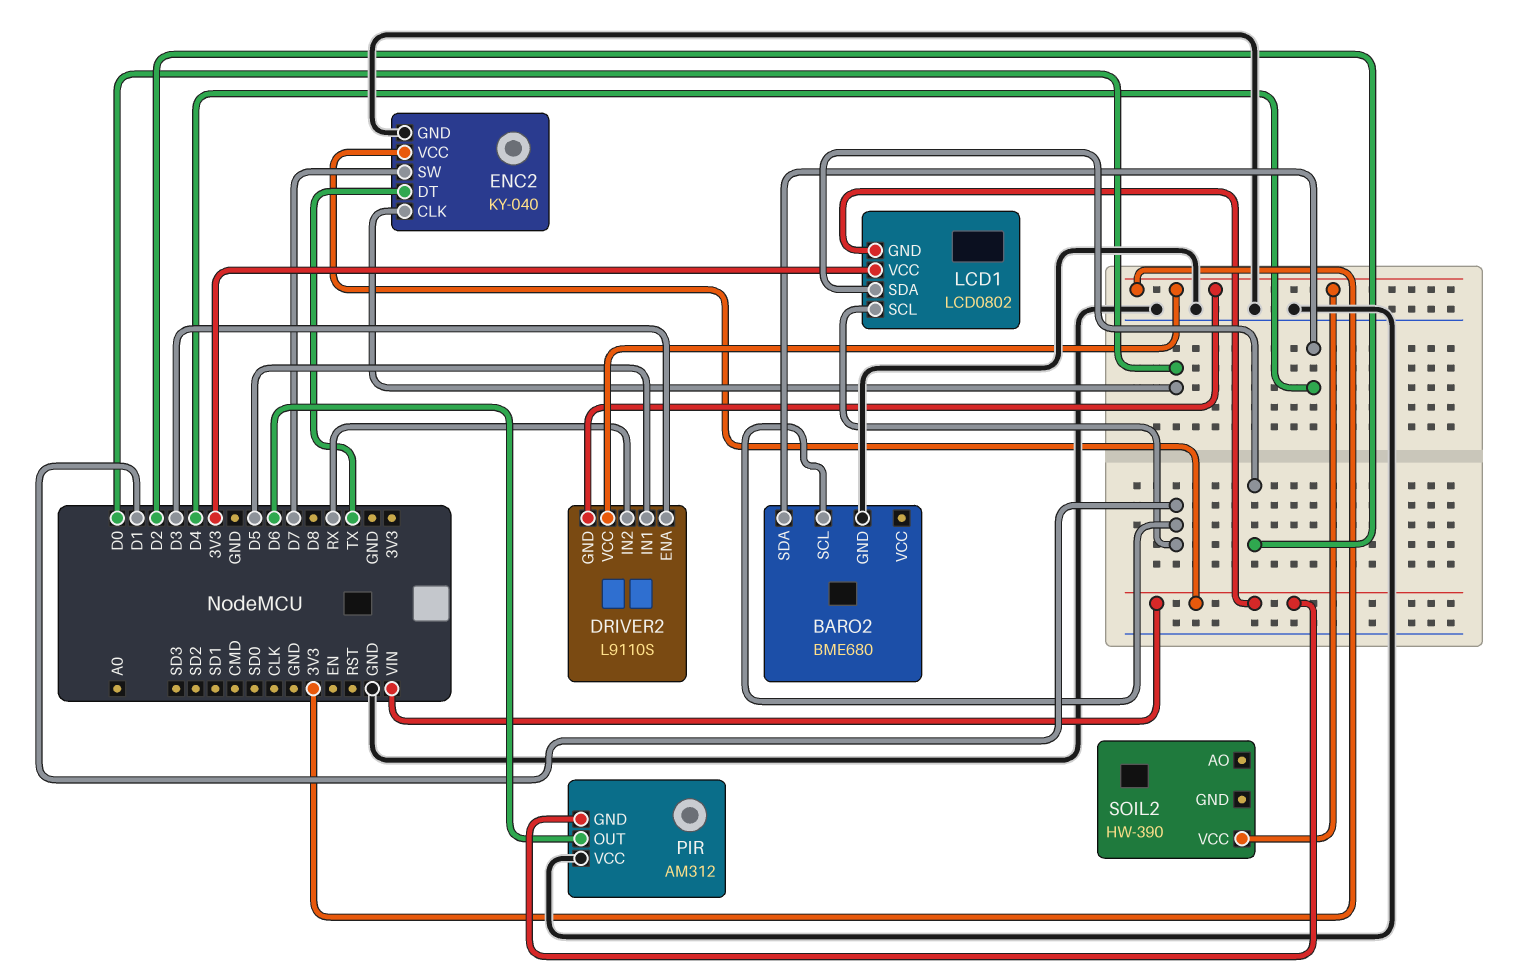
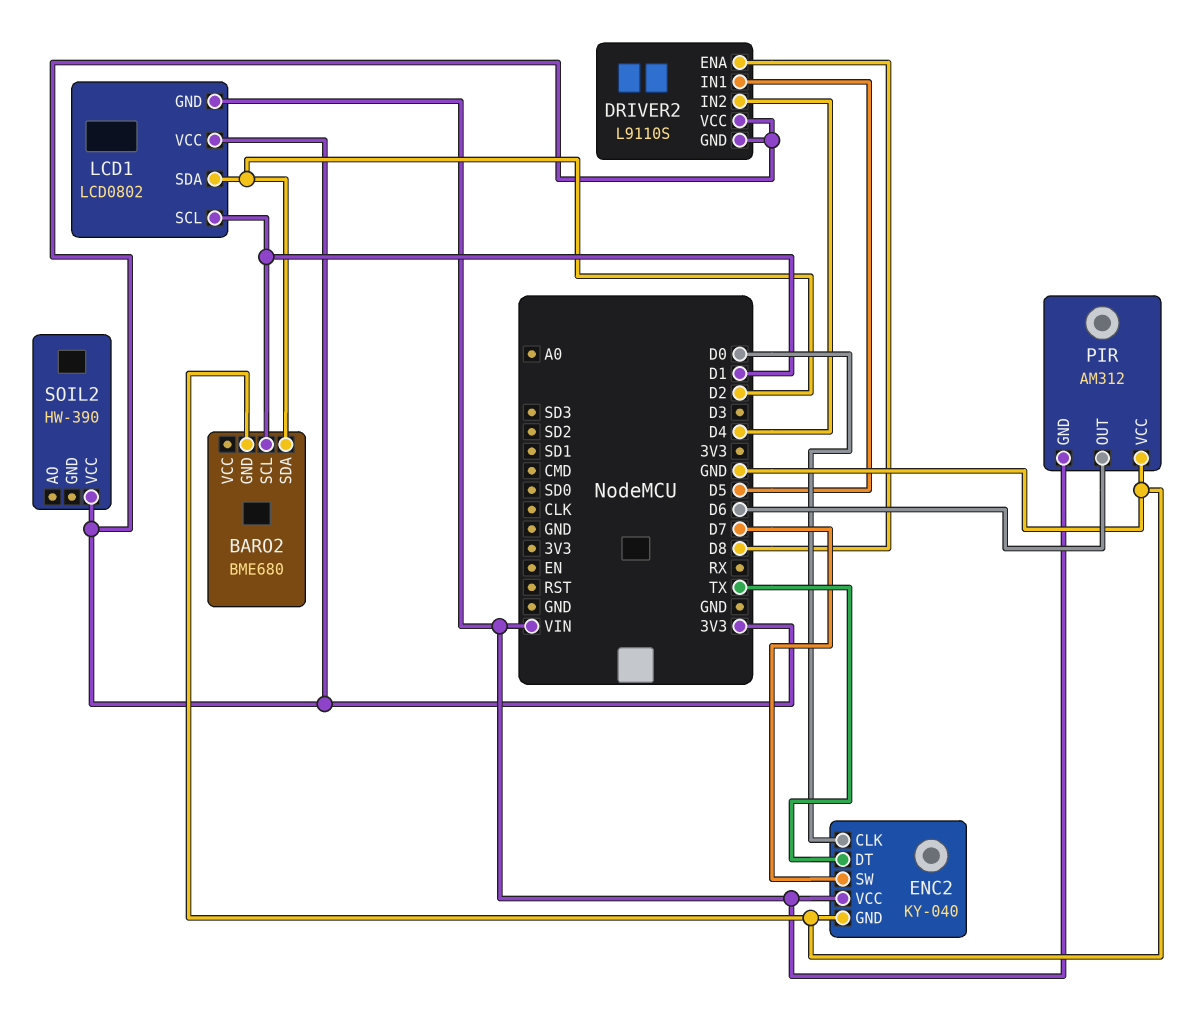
BARO2 pin SDA: D4 -> D2
DRIVER2 pin ENA: D3 -> D8
DRIVER2 pin IN2: RX -> D4

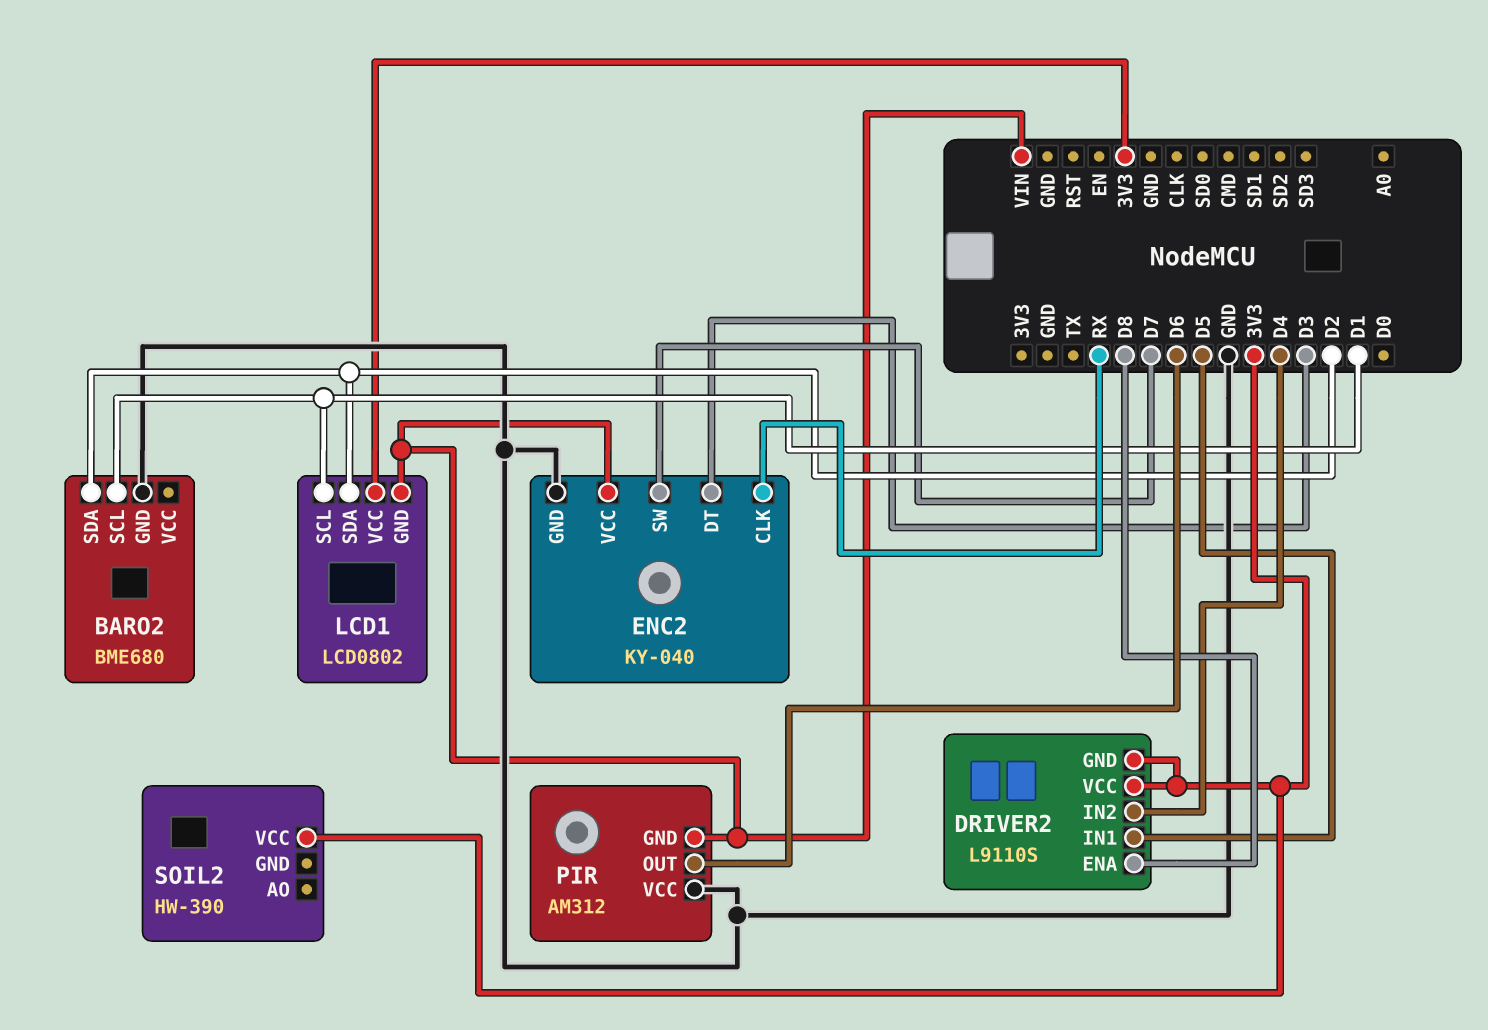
ENC2 pin CLK: D0 -> RX
ENC2 pin DT: TX -> D3

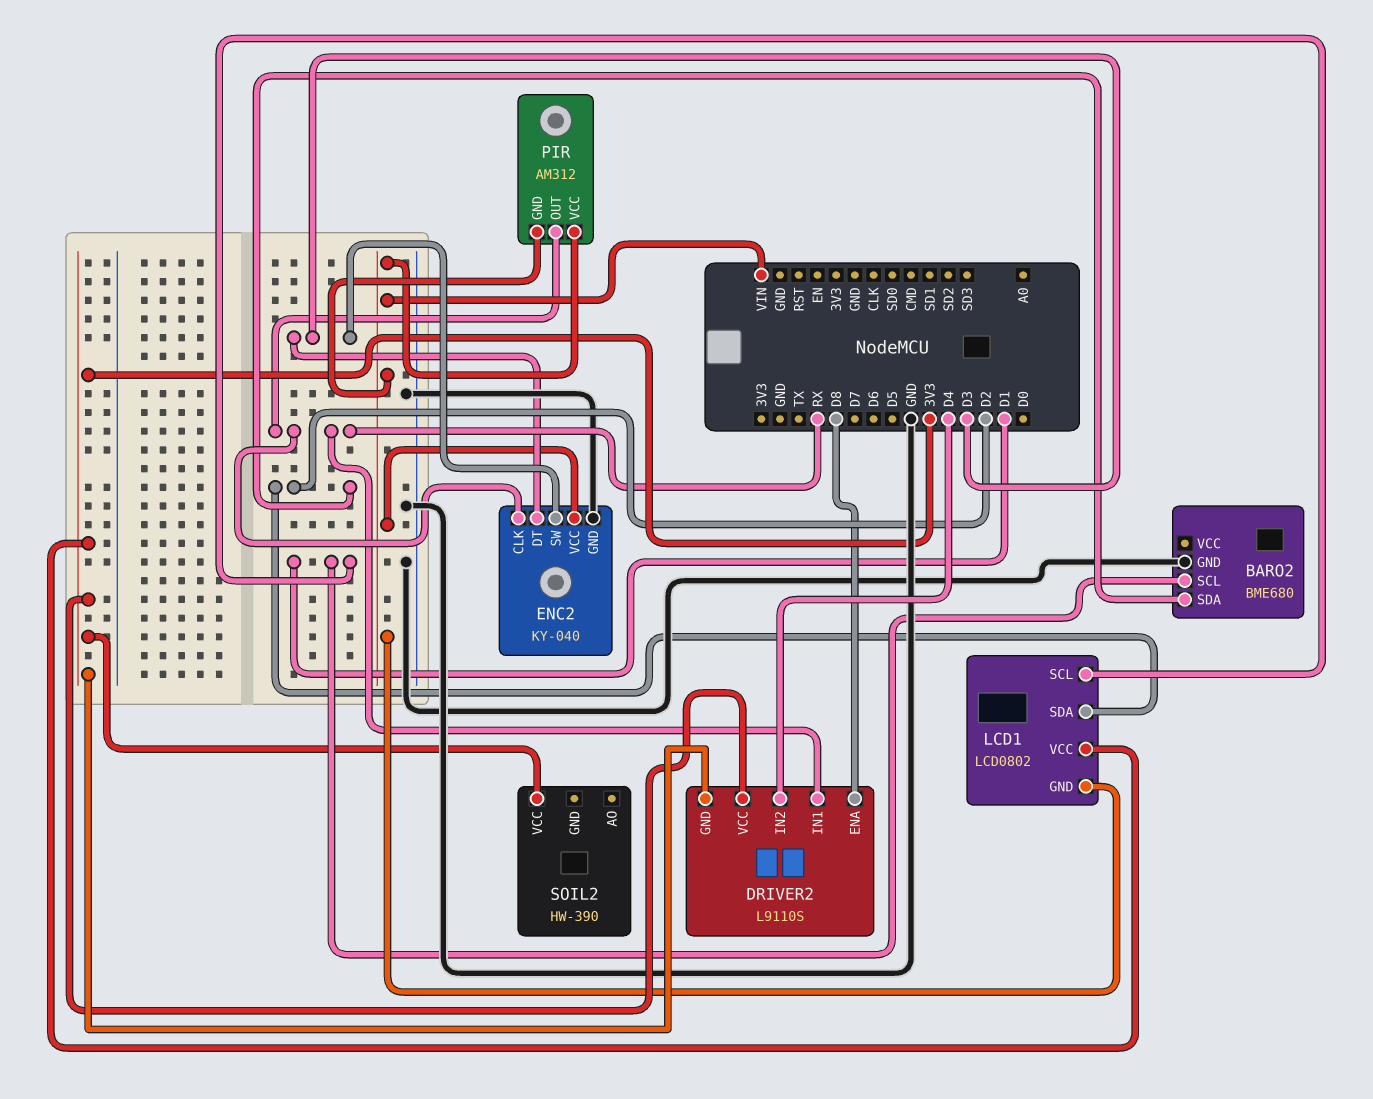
DRIVER2 pin IN1: D5 -> RX
ENC2 pin SW: D7 -> D3
PIR pin OUT: D6 -> RX
PIR pin VCC: GND -> VIN

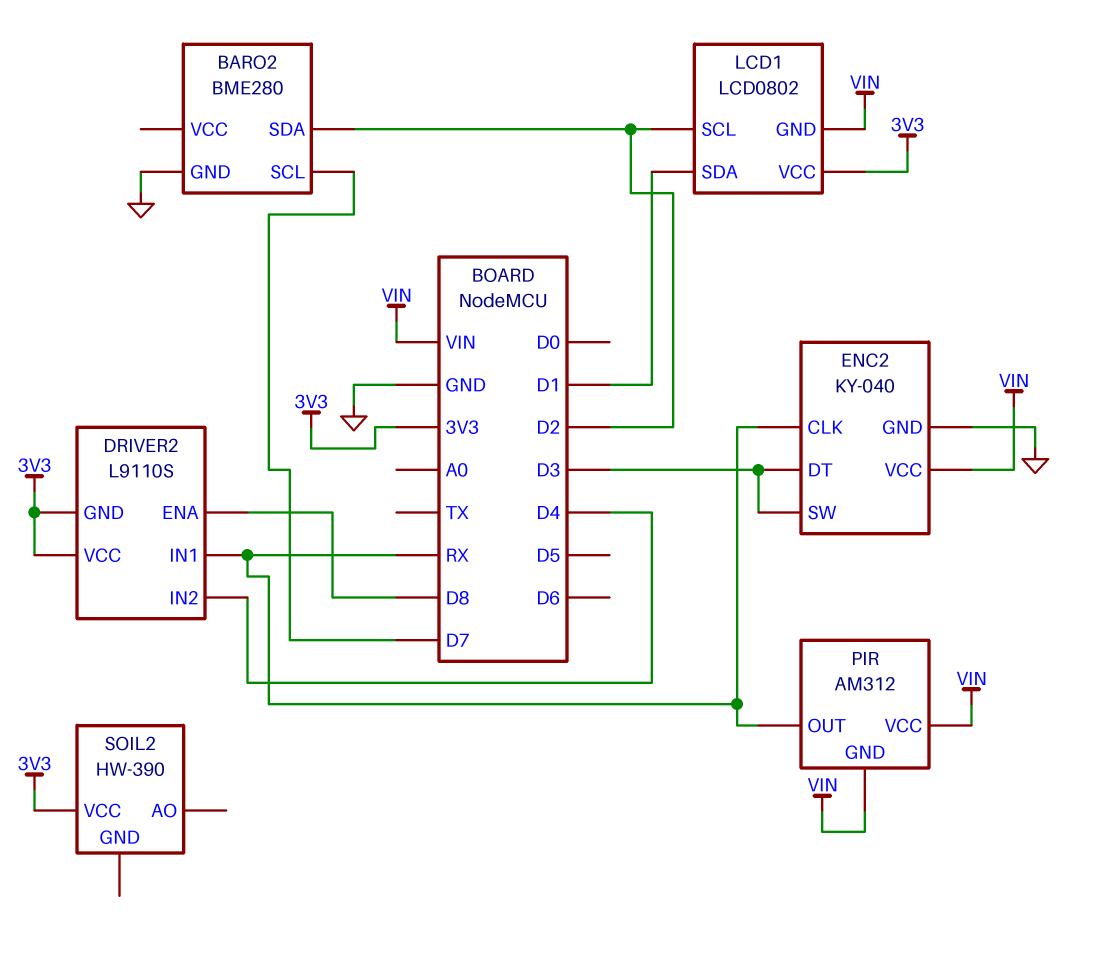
BARO2: BME680 -> BME280
BARO2 pin SCL: D1 -> D7
LCD1 pin SCL: D1 -> D2
LCD1 pin SDA: D2 -> D1

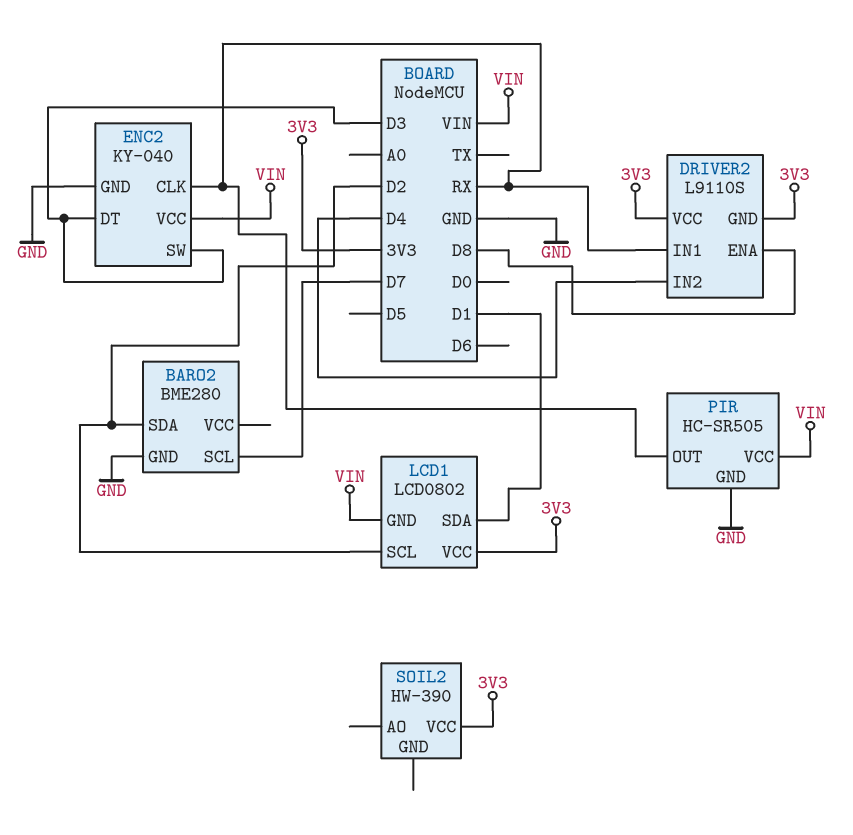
PIR: AM312 -> HC-SR505
PIR pin GND: VIN -> GND

